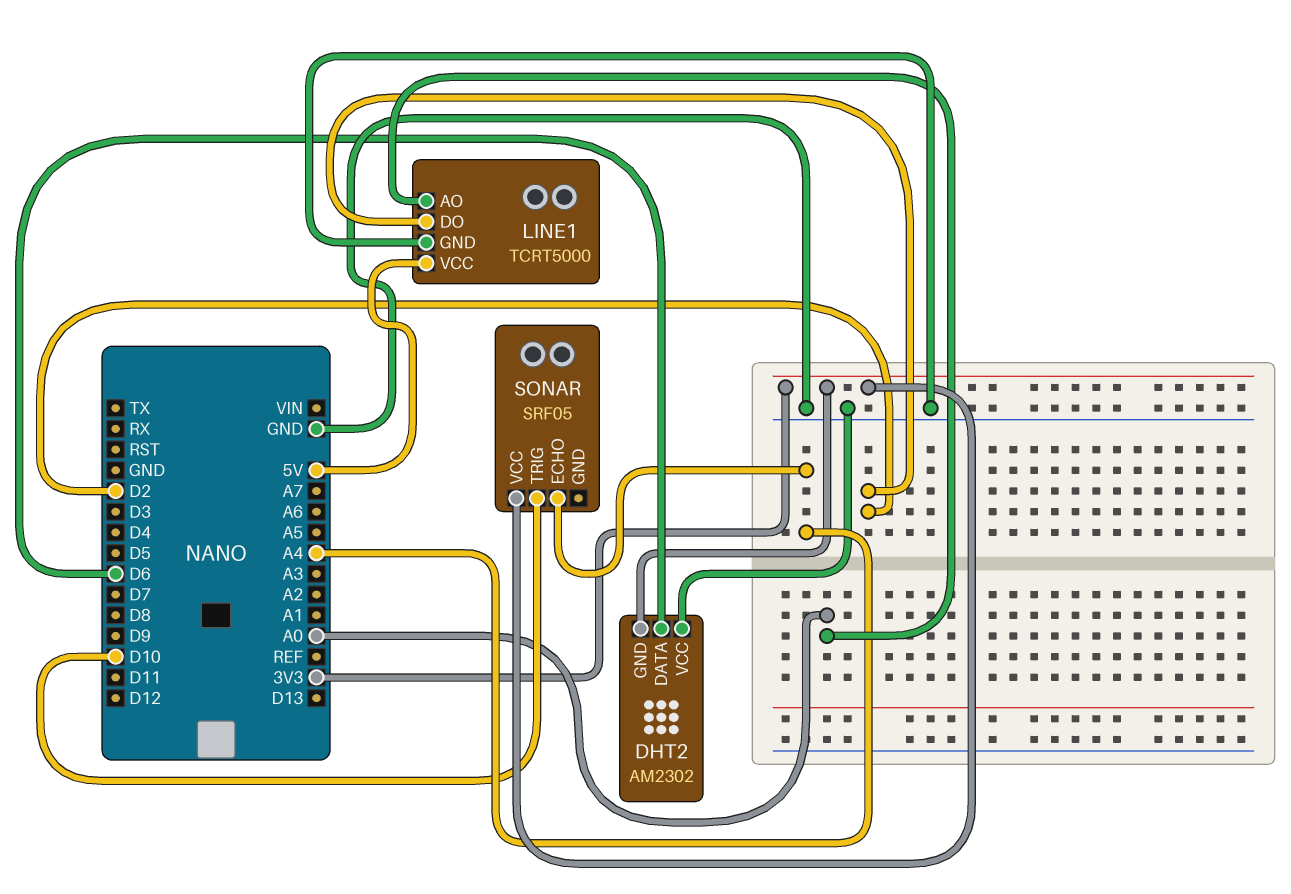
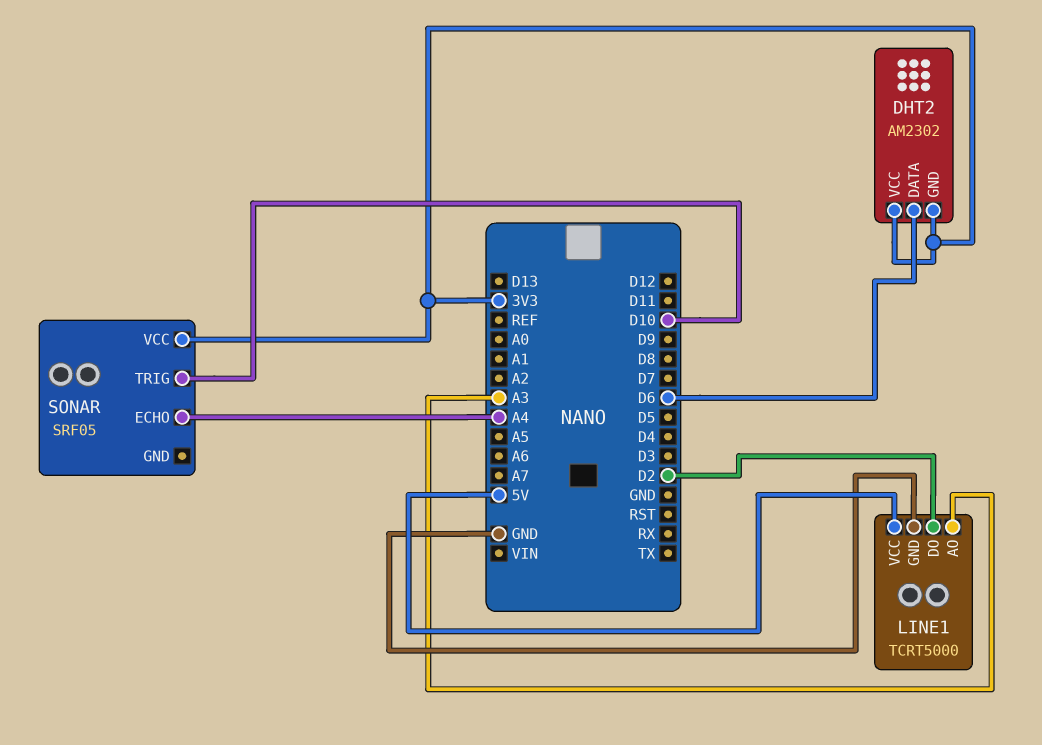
DHT2 pin VCC: GND -> 3V3
LINE1 pin AO: A0 -> A3

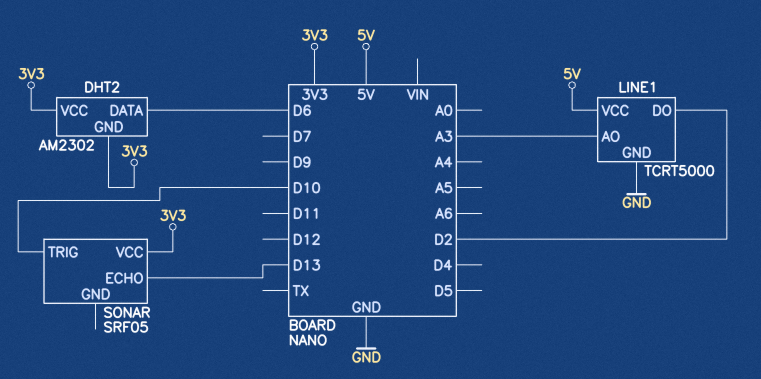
SONAR pin ECHO: A4 -> D13

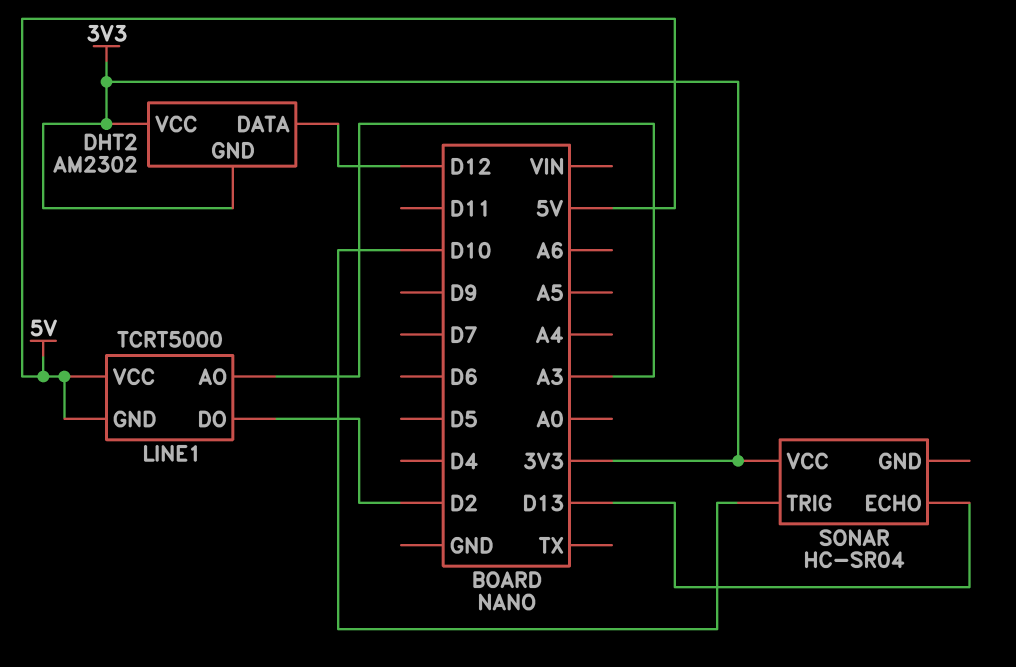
DHT2 pin DATA: D6 -> D12
LINE1 pin GND: GND -> 5V
SONAR: SRF05 -> HC-SR04

